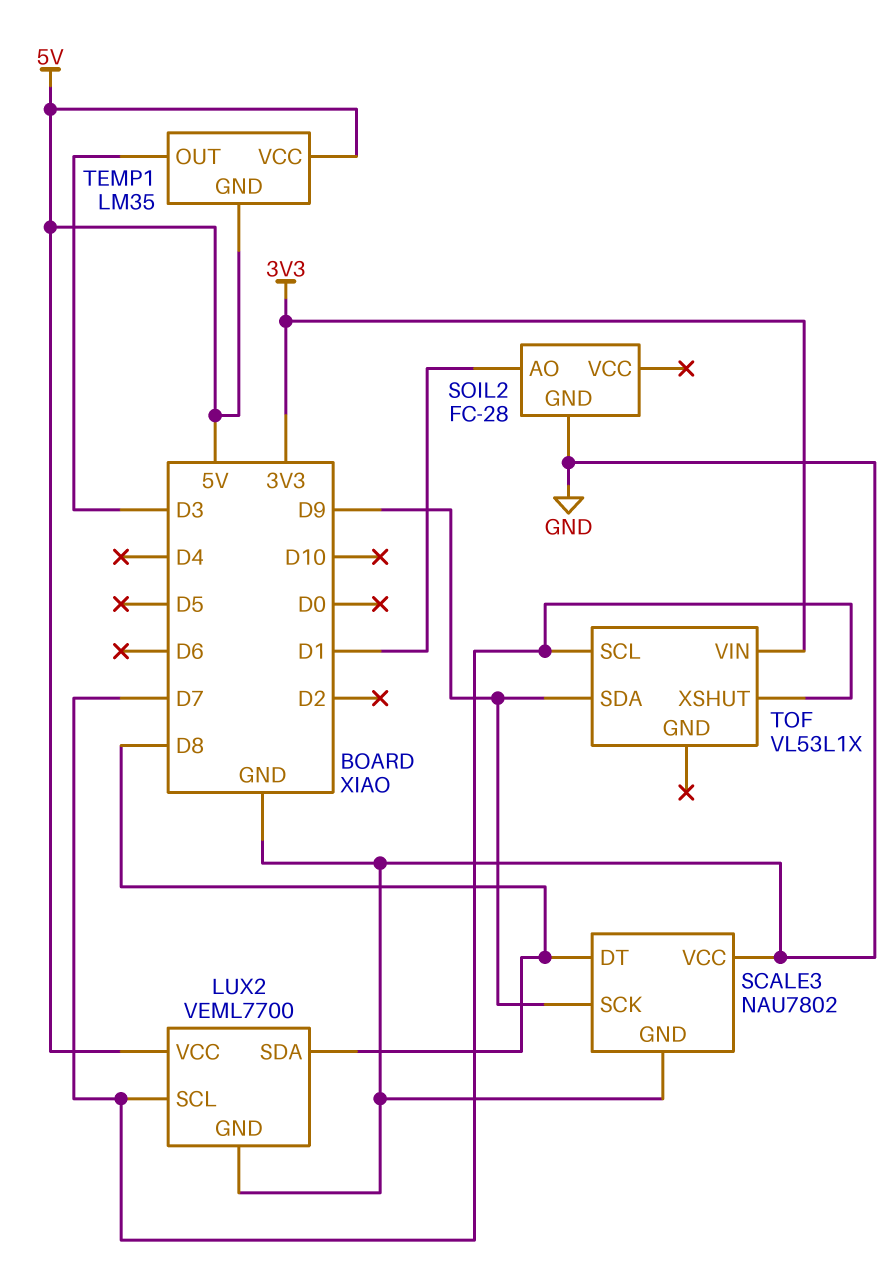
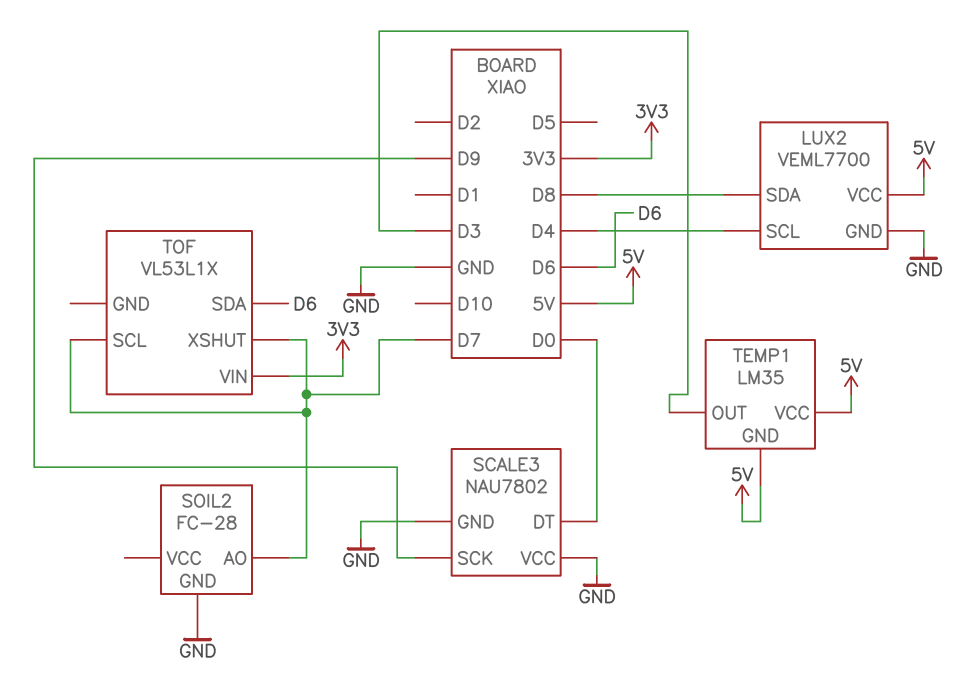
LUX2 pin SCL: D7 -> D4
SCALE3 pin DT: D8 -> D0
SOIL2 pin AO: D1 -> D7
TOF pin SDA: D9 -> D6

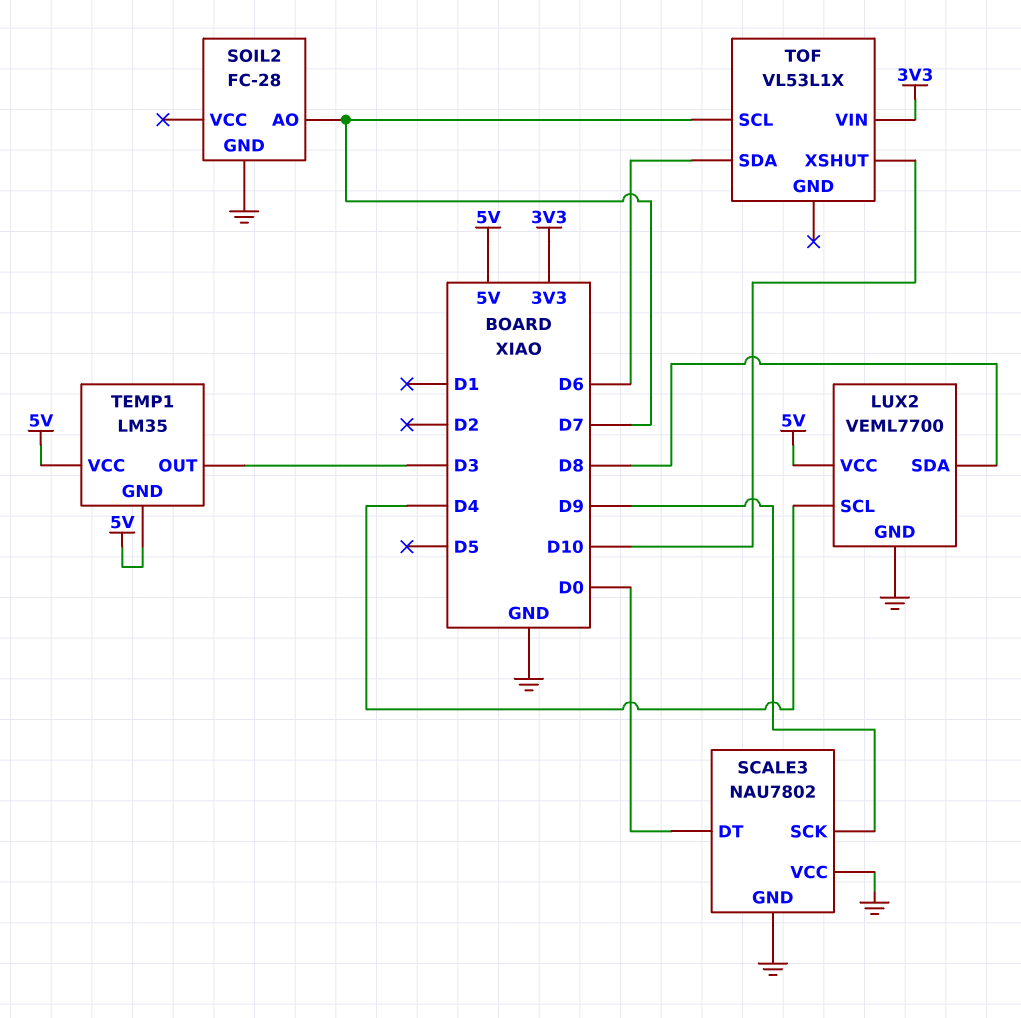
TOF pin XSHUT: D7 -> D10

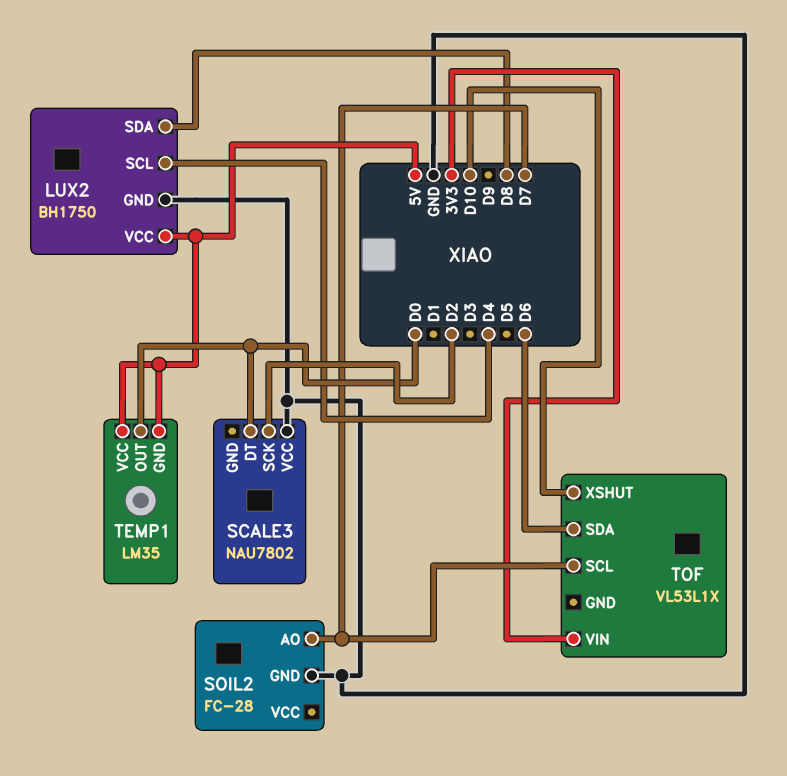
LUX2: VEML7700 -> BH1750
SCALE3 pin GND: GND -> none
SCALE3 pin SCK: D9 -> D2
TEMP1 pin OUT: D3 -> D0

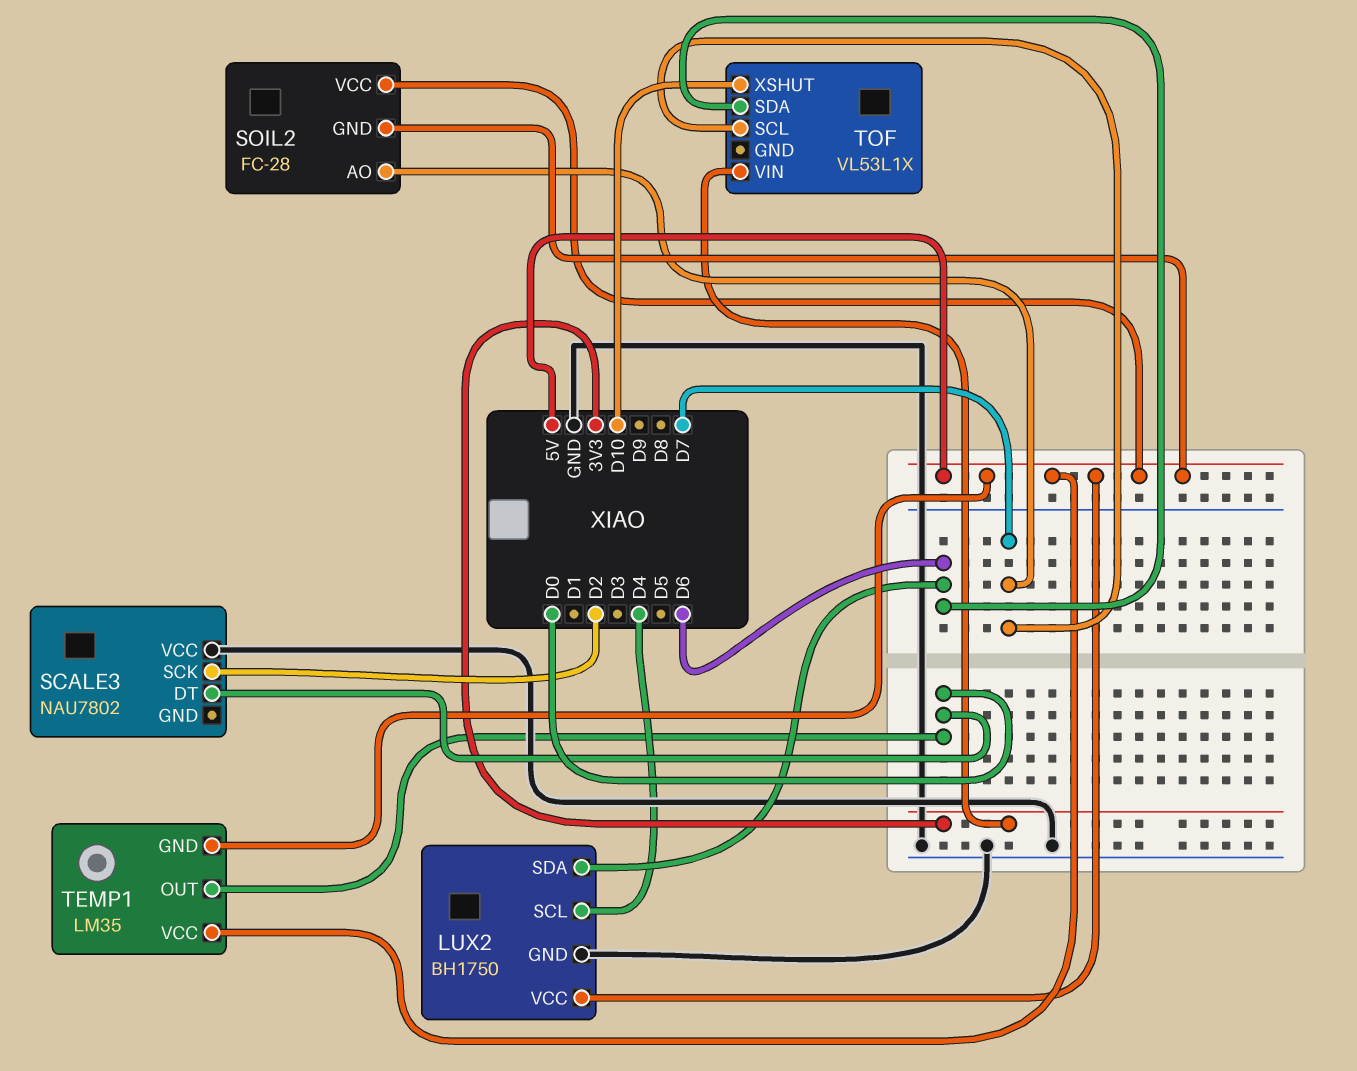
LUX2 pin SDA: D8 -> D6
SOIL2 pin GND: GND -> 5V
SOIL2 pin VCC: none -> 5V

